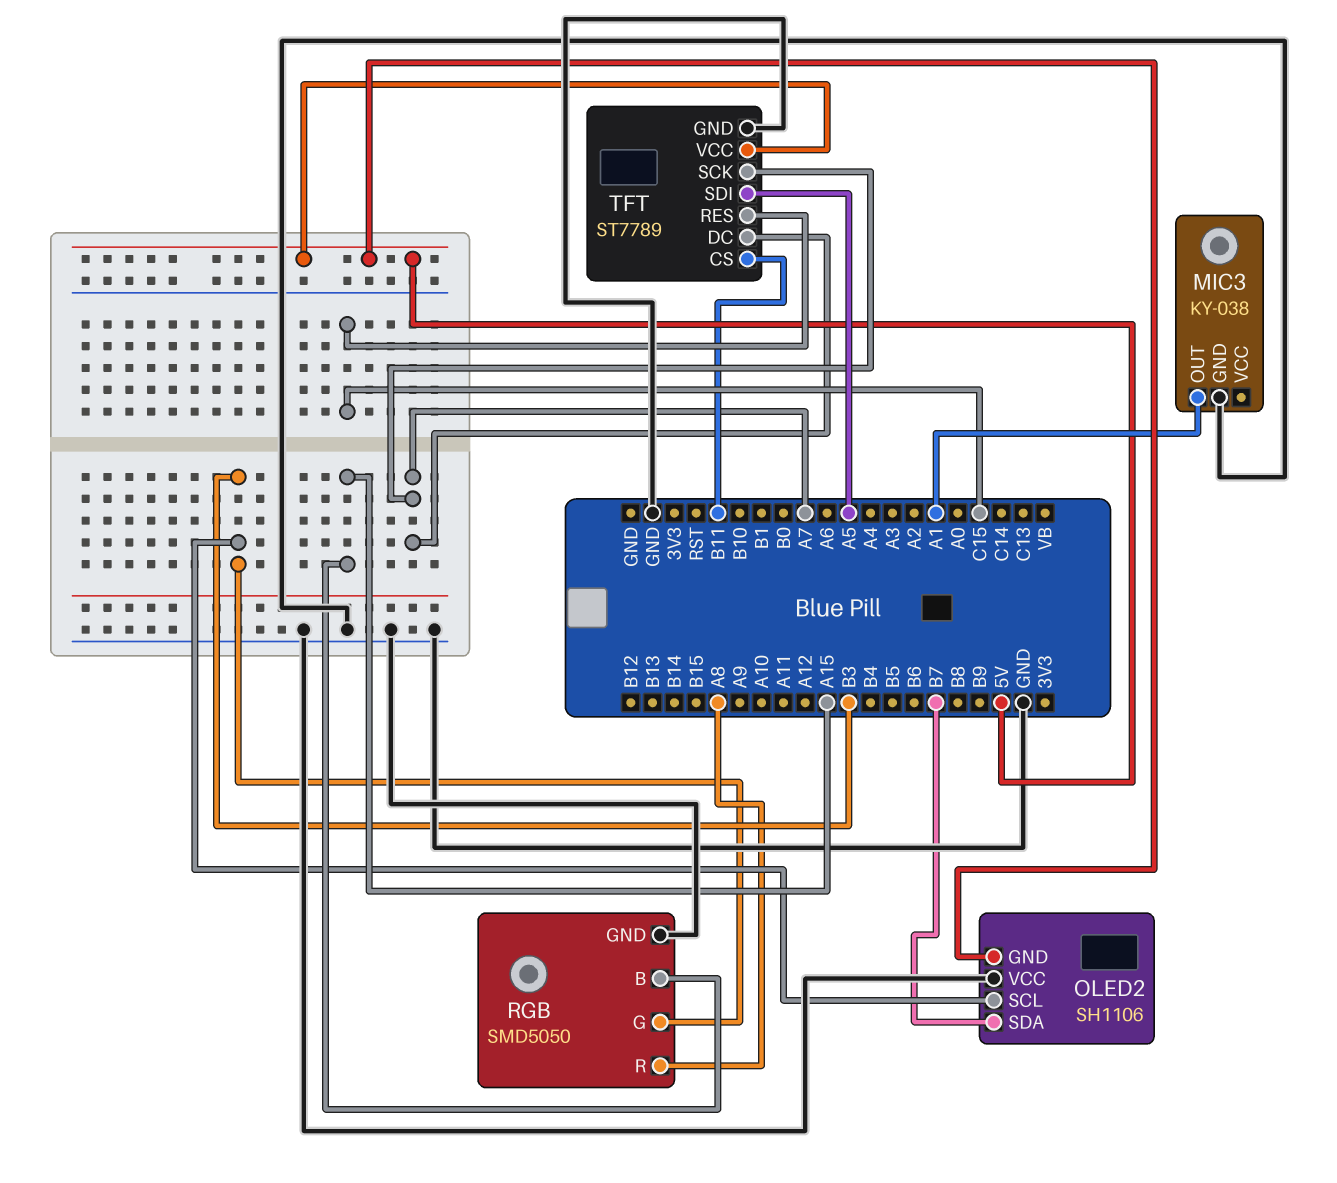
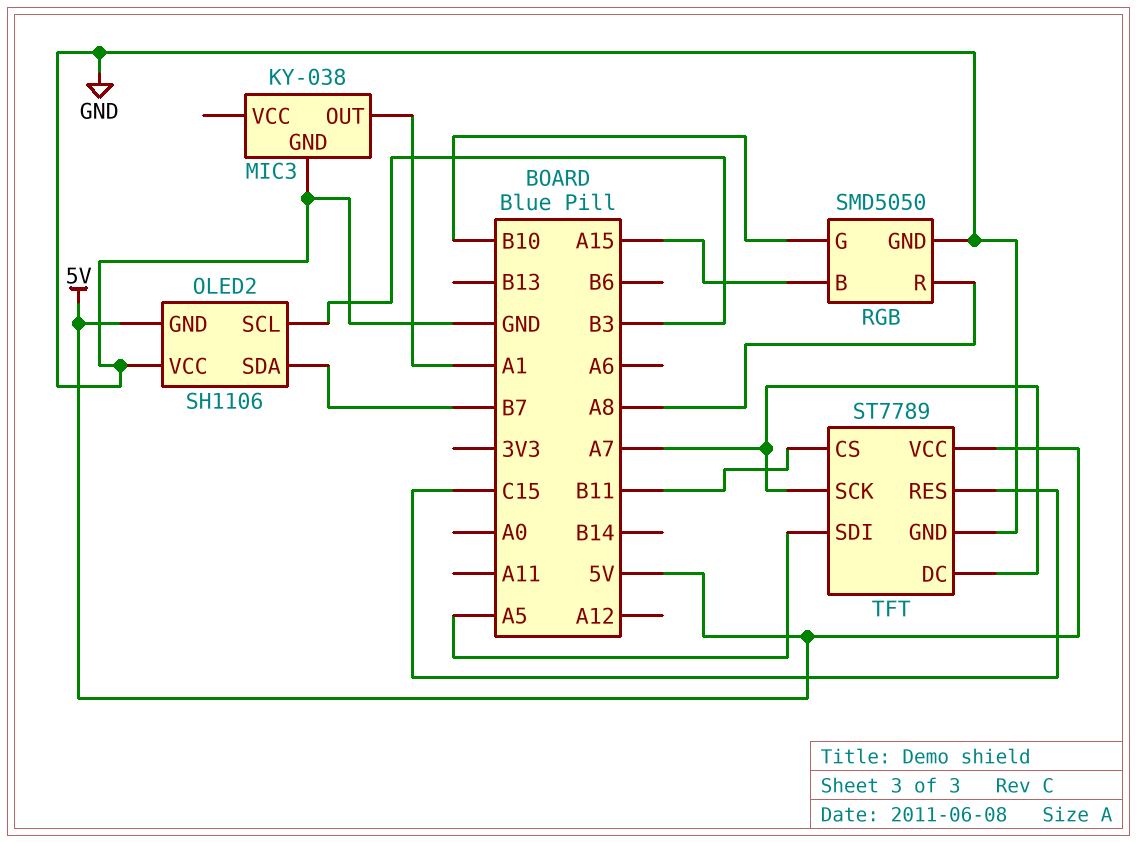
RGB pin G: B3 -> B10

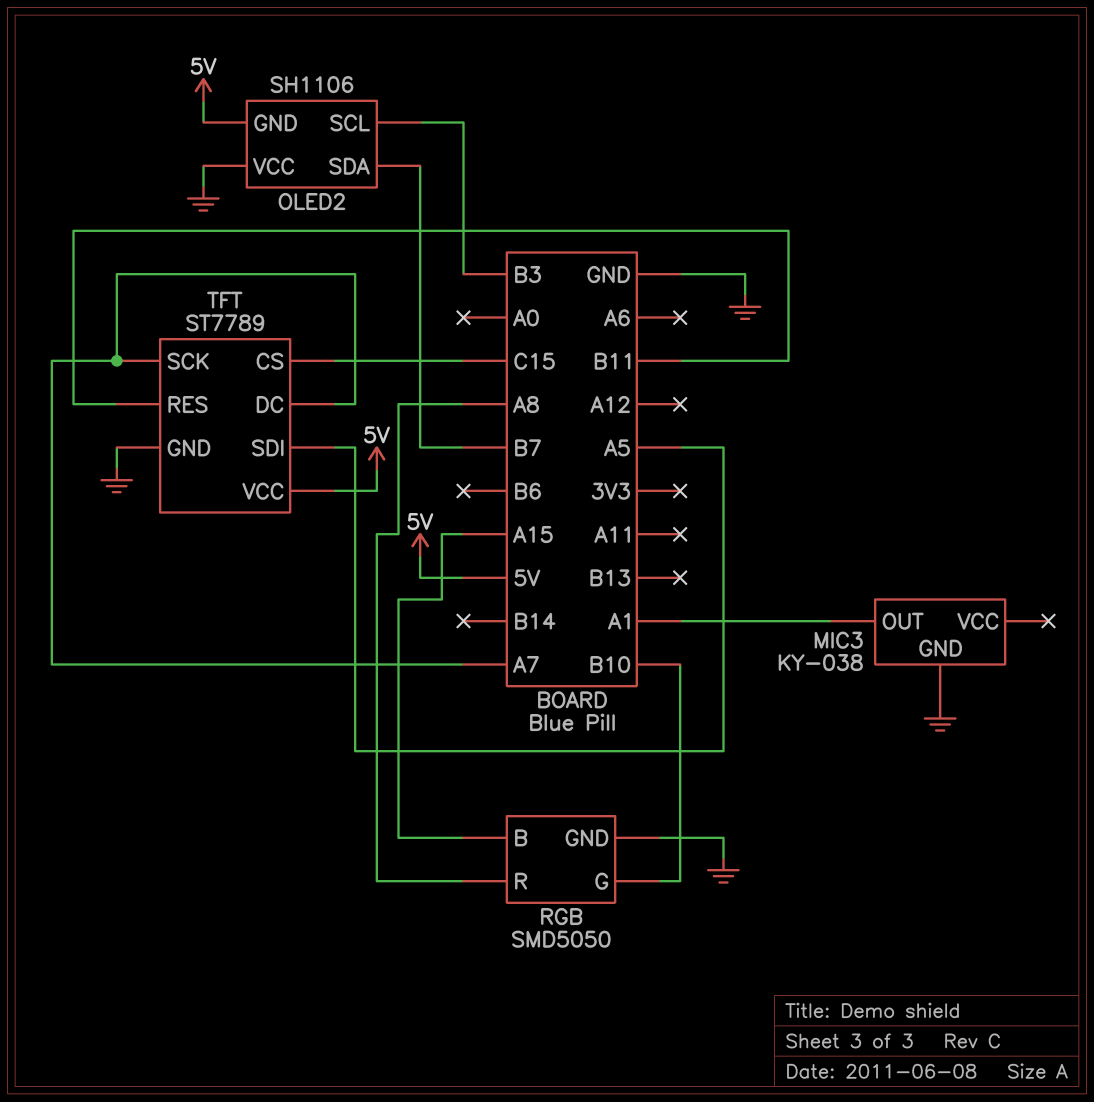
TFT pin CS: B11 -> C15
TFT pin RES: C15 -> B11

